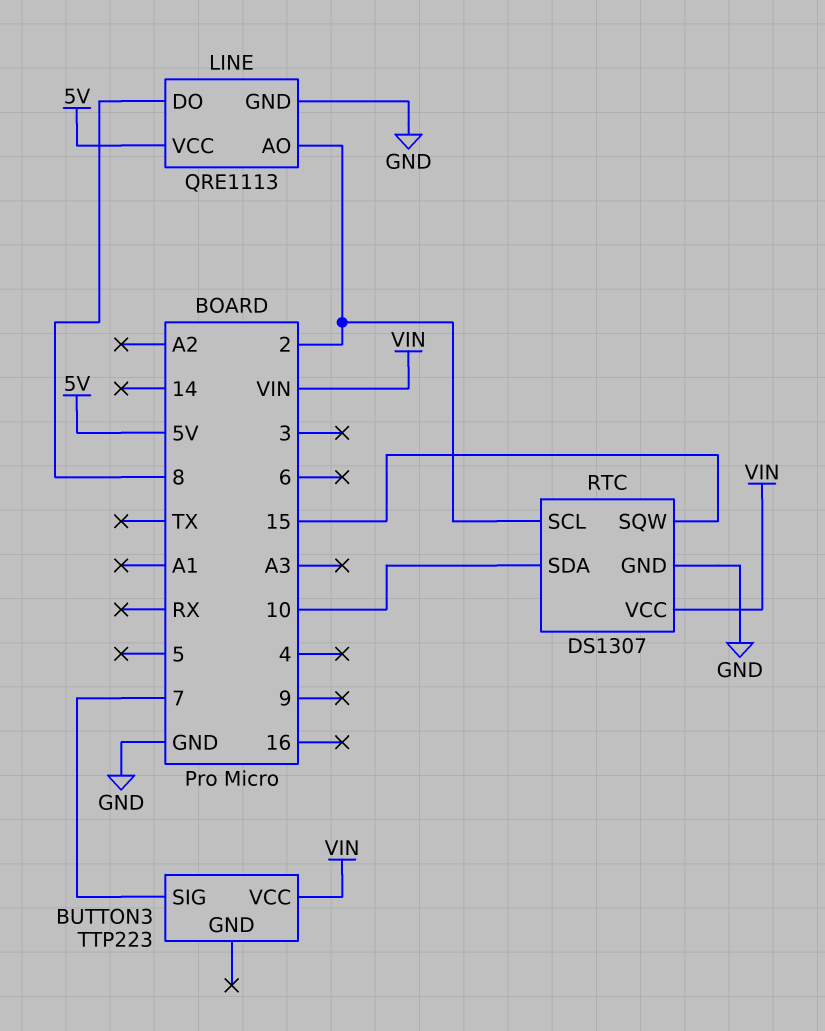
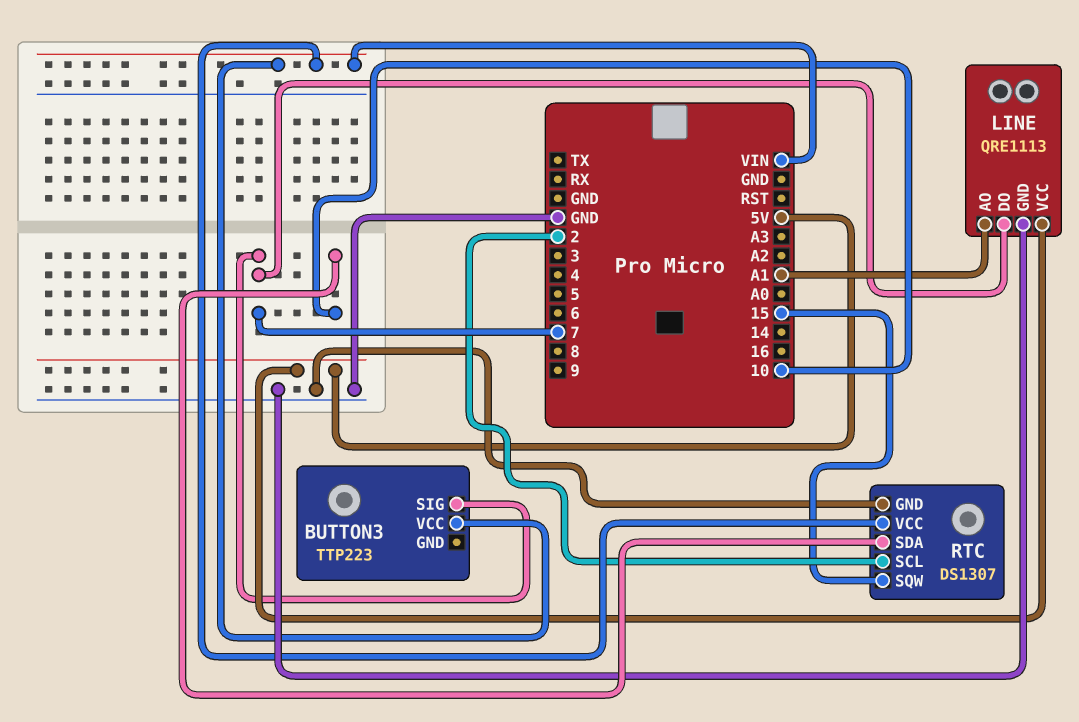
LINE pin AO: 2 -> A1
LINE pin DO: 8 -> 7

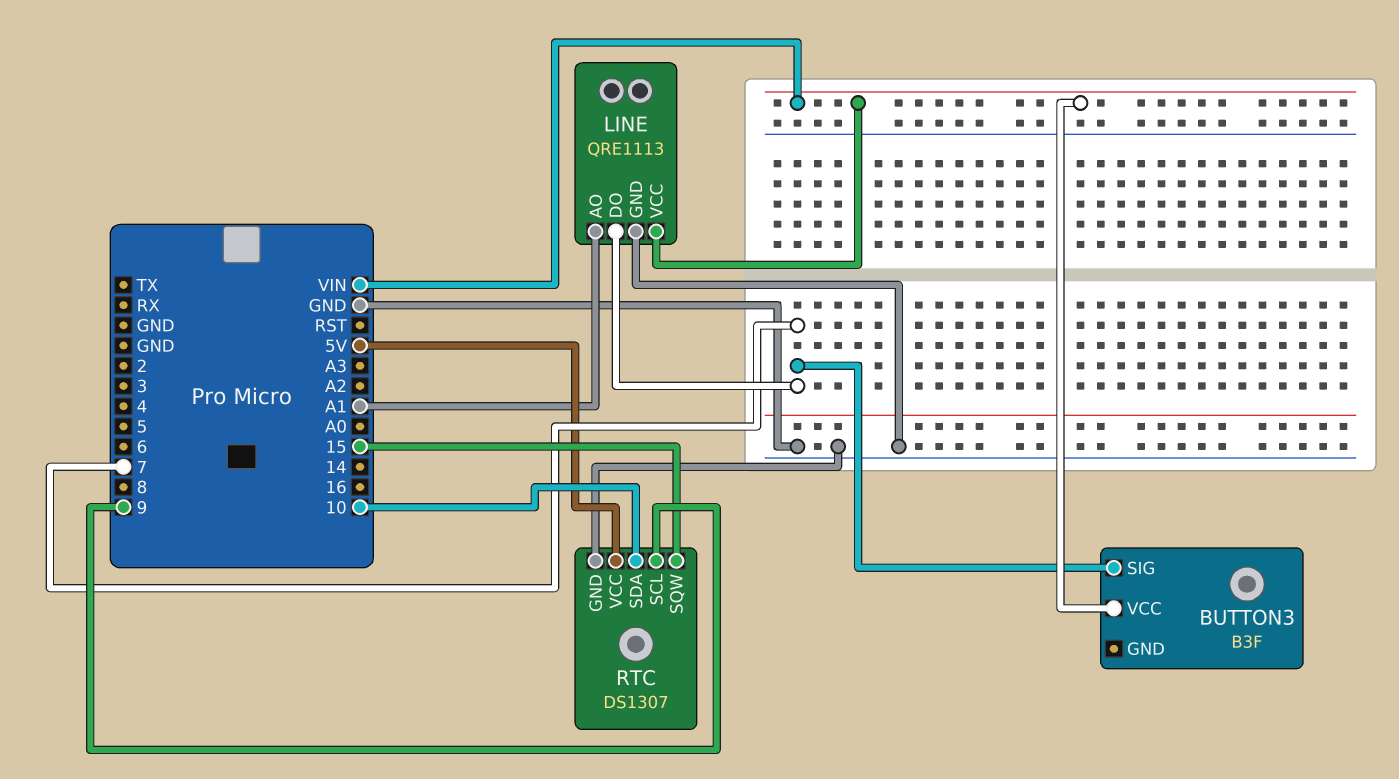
BUTTON3: TTP223 -> B3F
LINE pin VCC: 5V -> VIN
RTC pin SCL: 2 -> 9
RTC pin VCC: VIN -> 5V

